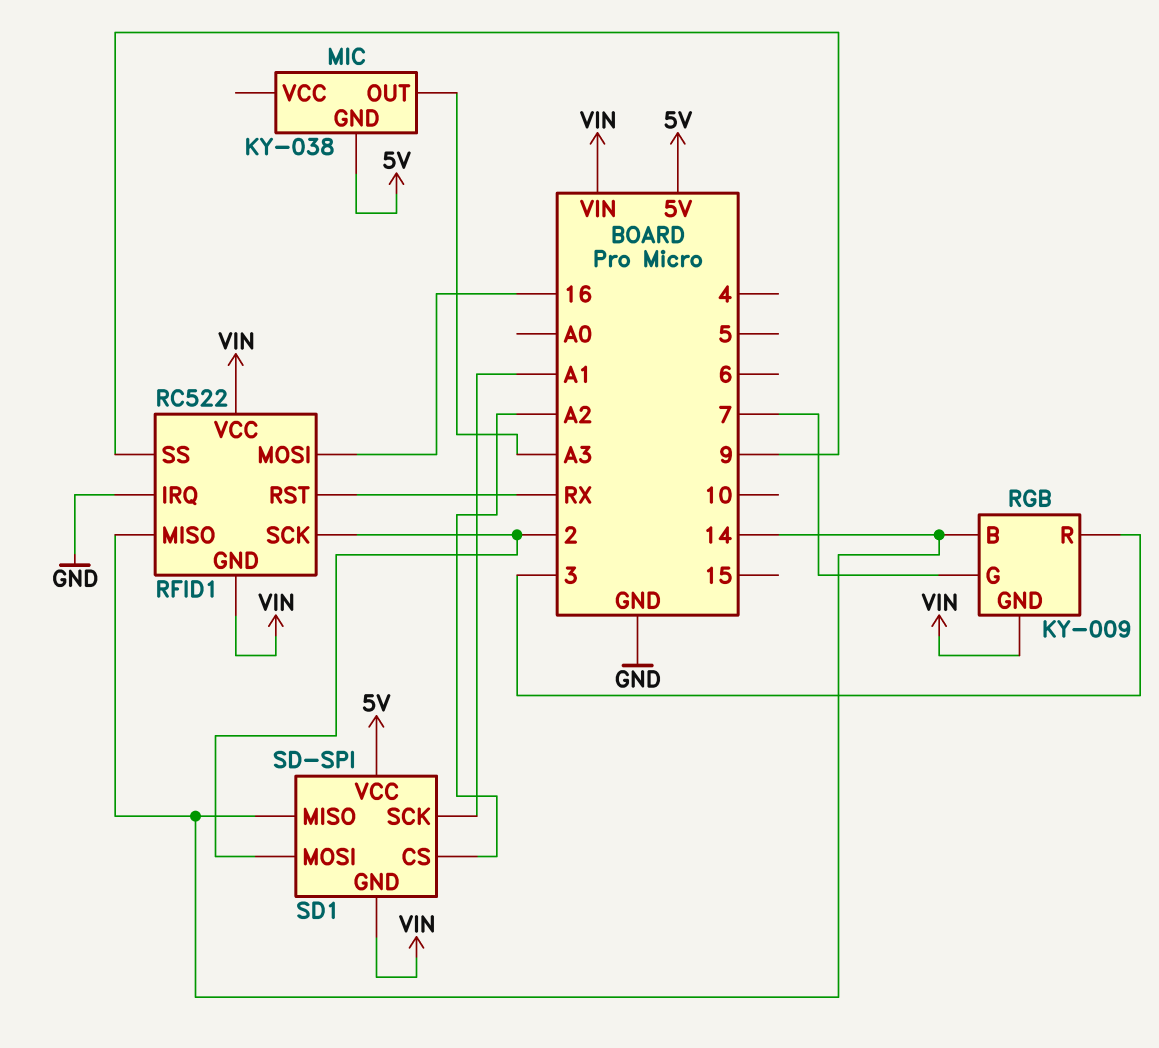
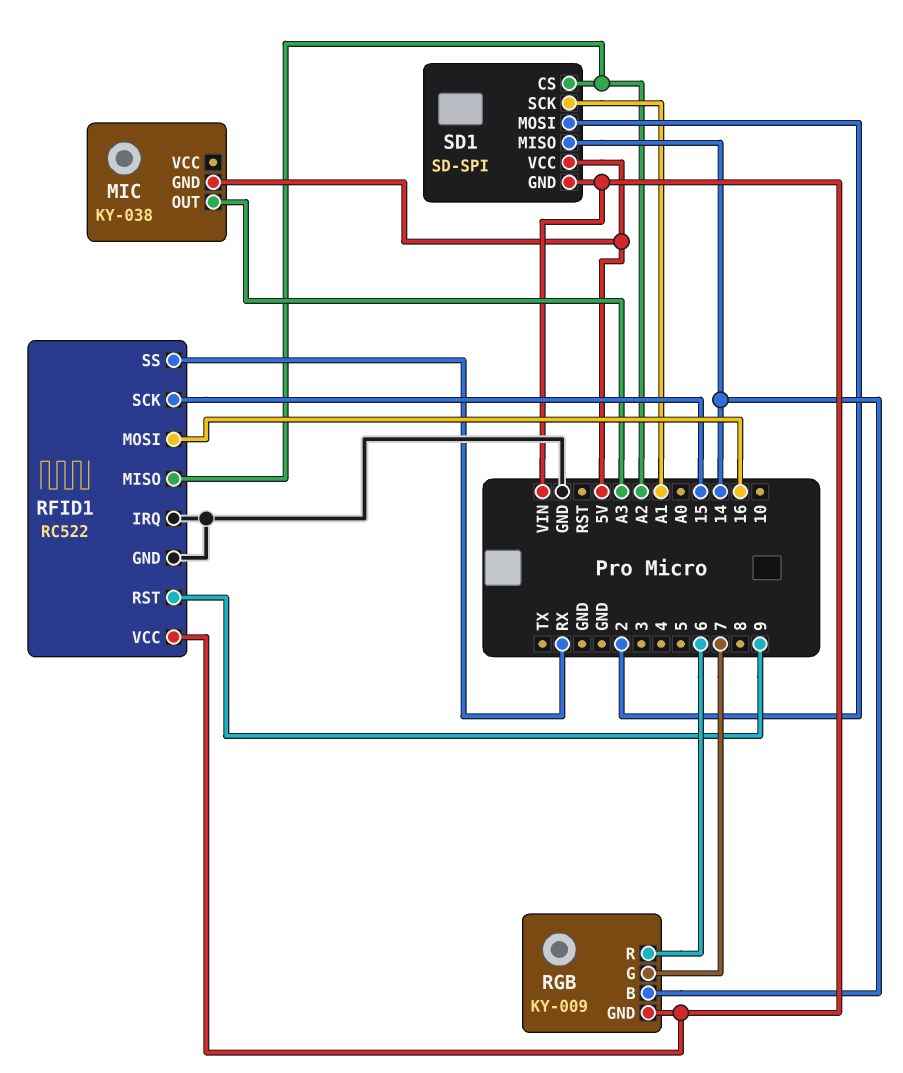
RFID1 pin GND: VIN -> GND
RFID1 pin MISO: 14 -> A2
RFID1 pin RST: RX -> 9
RFID1 pin SCK: 2 -> 15
RFID1 pin SS: 9 -> RX
RGB pin R: 3 -> 6

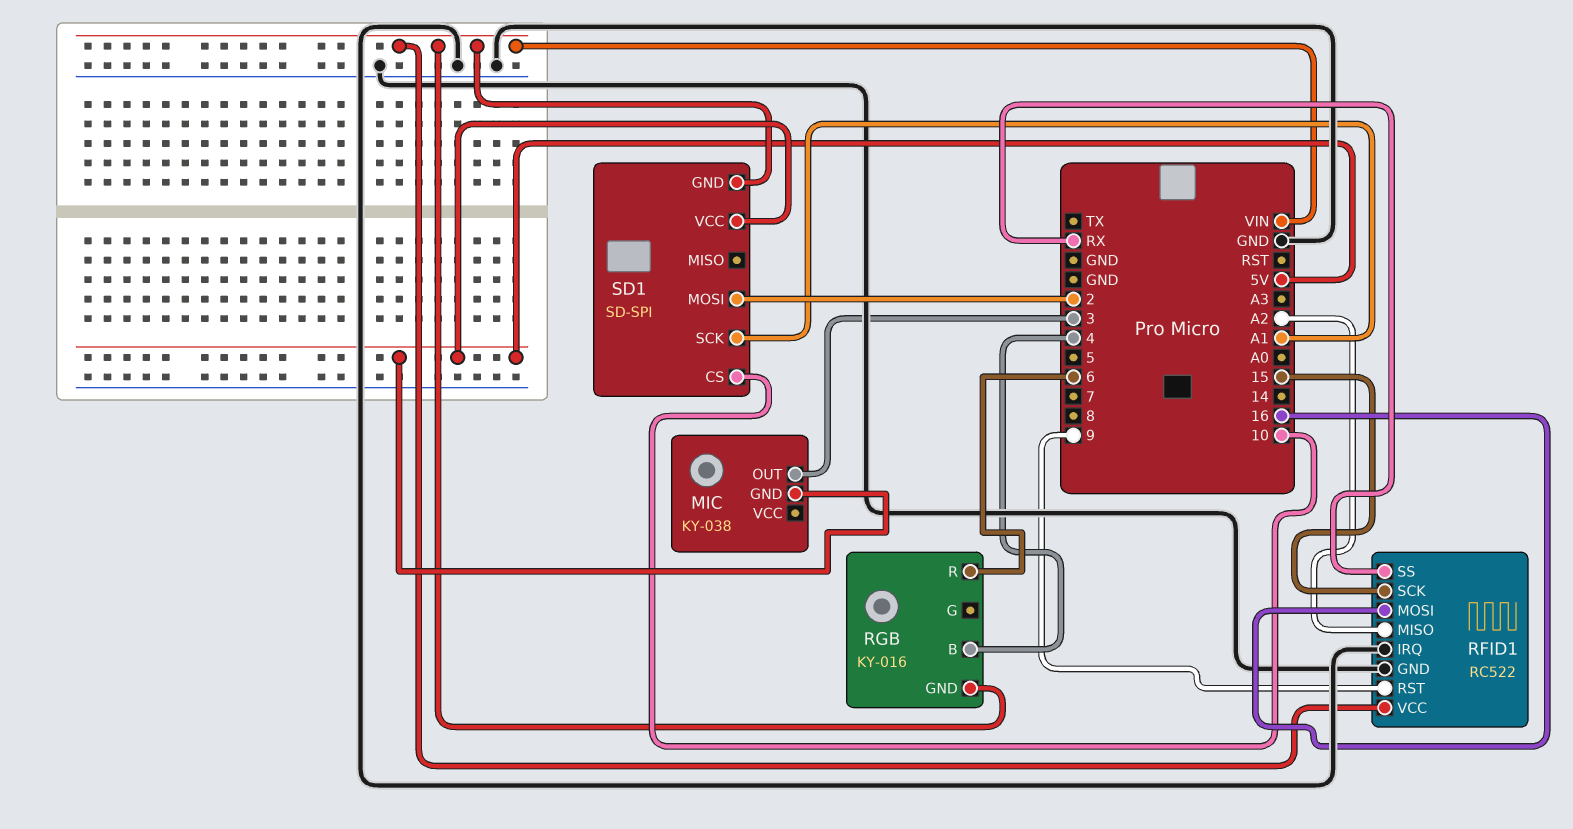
MIC pin OUT: A3 -> 3
RGB: KY-009 -> KY-016
RGB pin B: 14 -> 4
RGB pin G: 7 -> none
SD1 pin CS: A2 -> 10
SD1 pin MISO: 14 -> none

